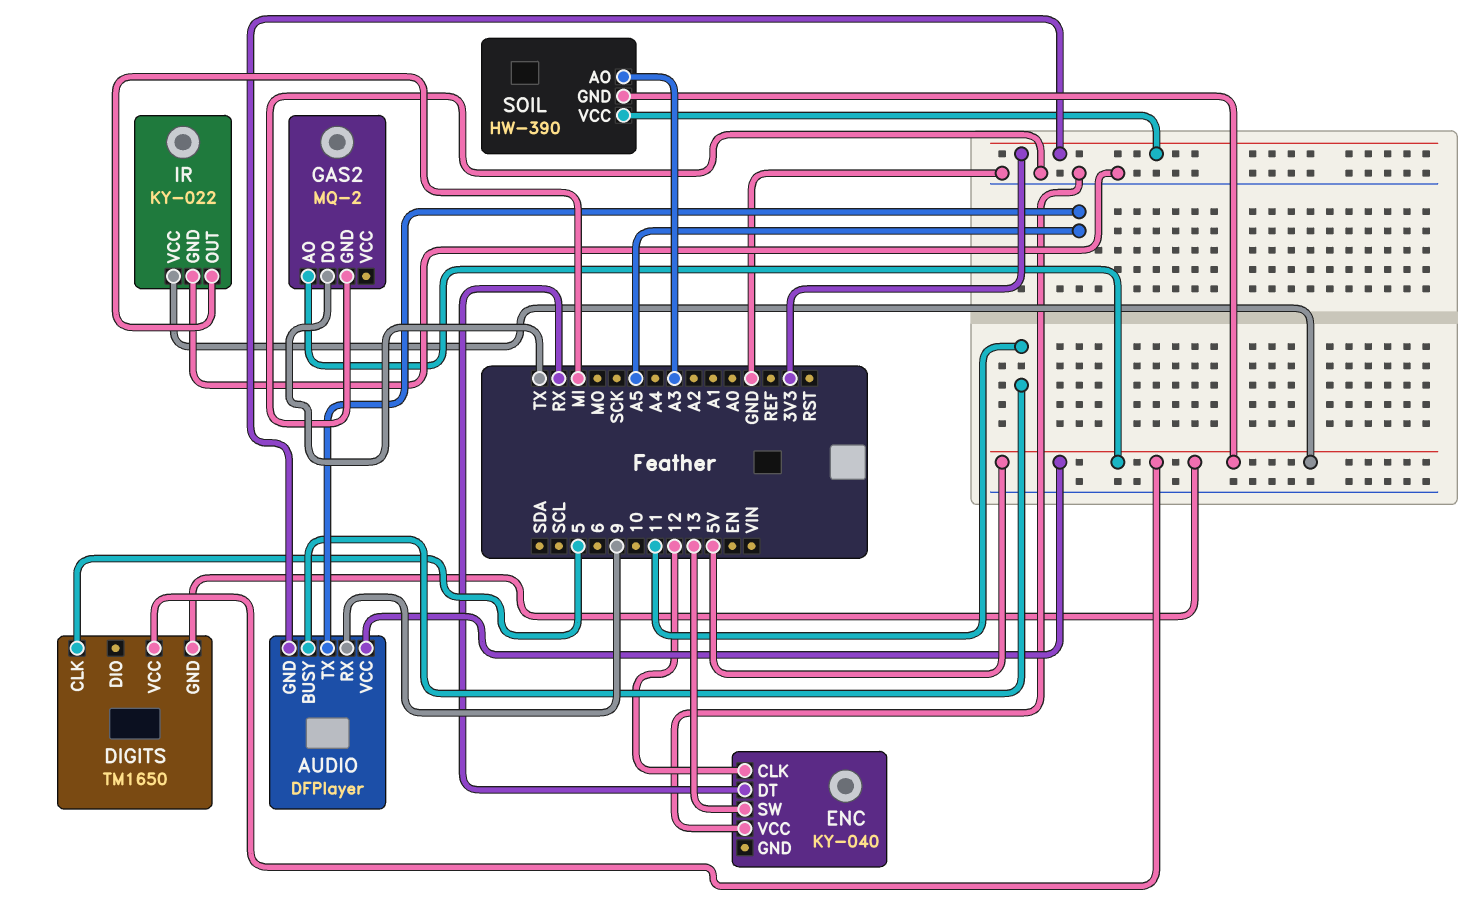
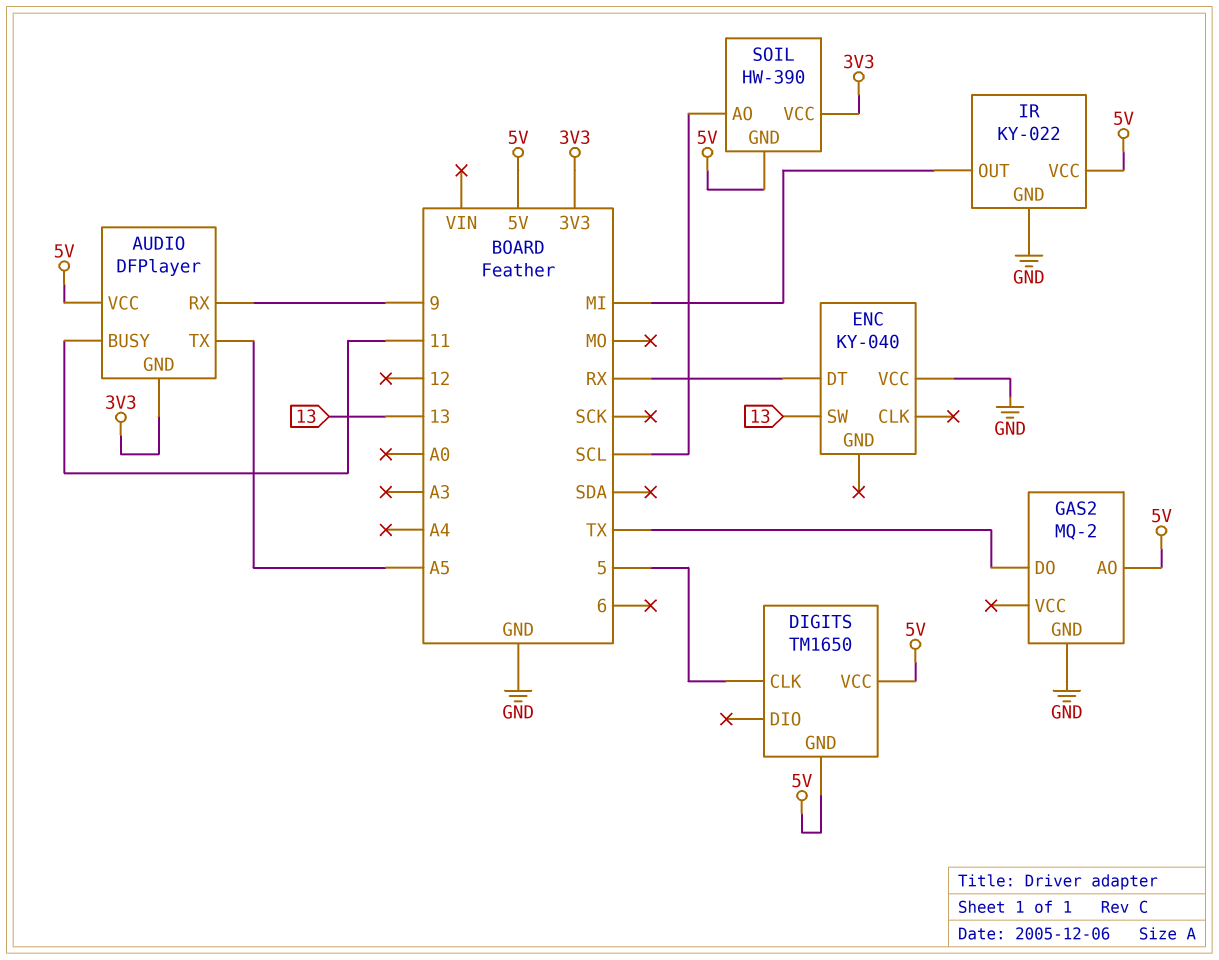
ENC pin CLK: 12 -> none
SOIL pin AO: A3 -> SCL

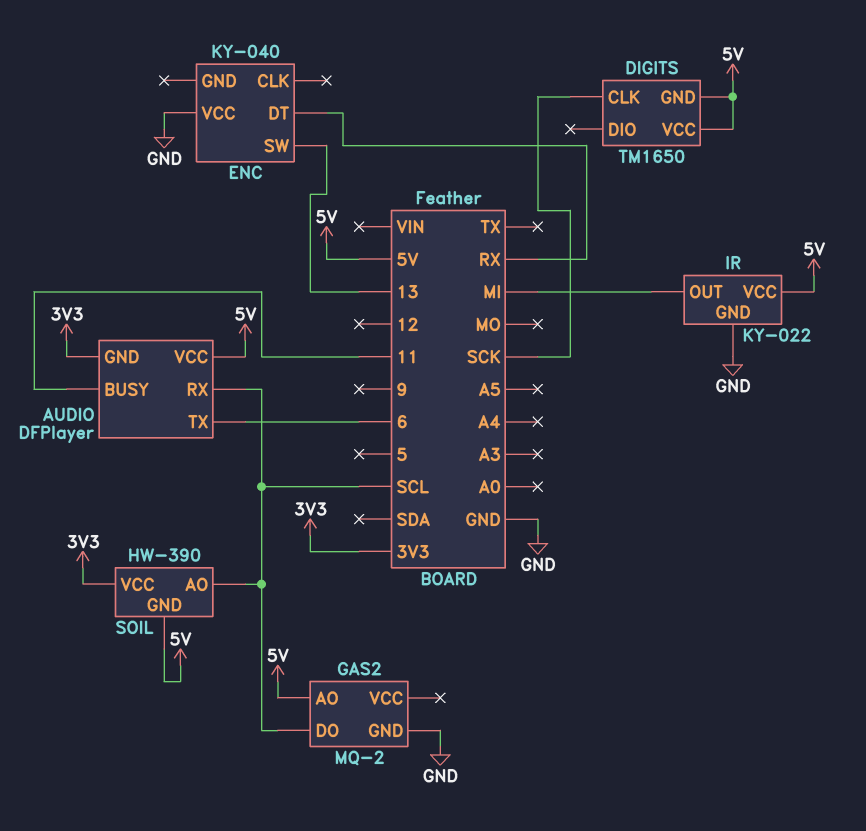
AUDIO pin RX: 9 -> SCL
AUDIO pin TX: A5 -> 6
DIGITS pin CLK: 5 -> SCK
GAS2 pin DO: TX -> SCL

